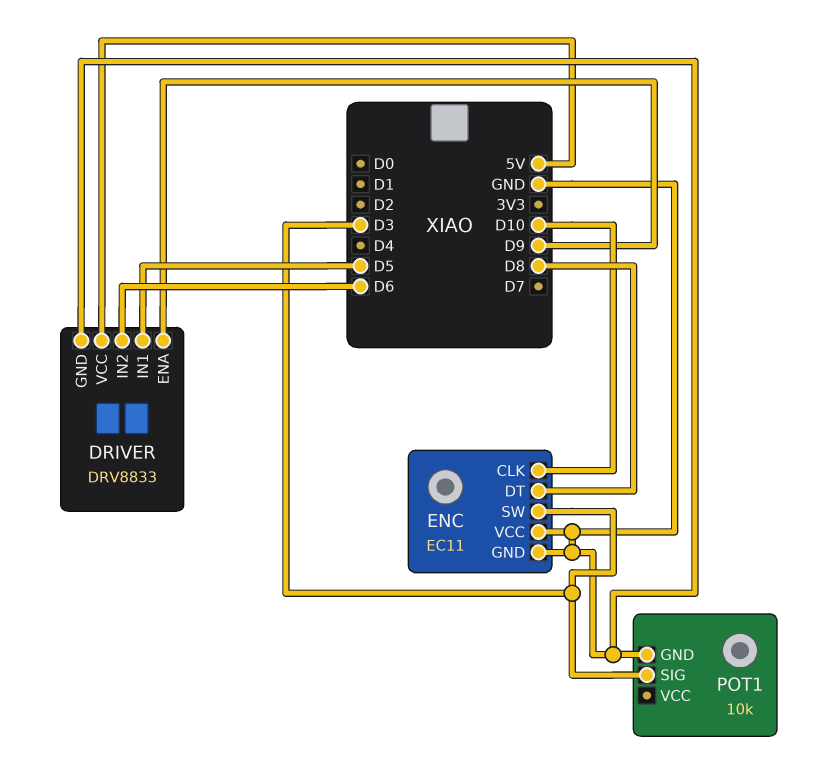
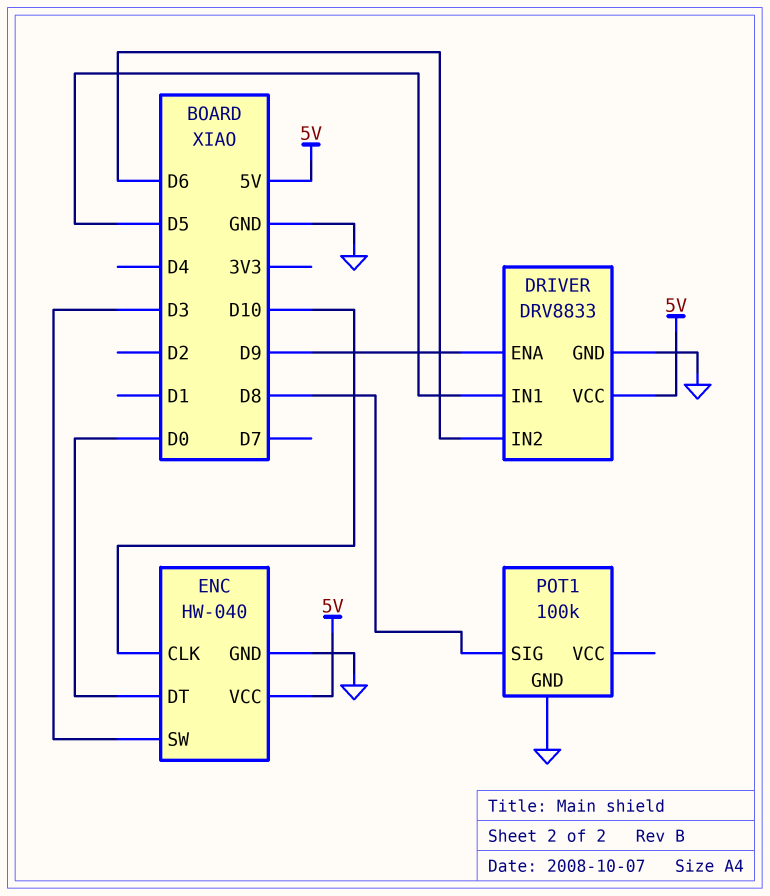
ENC: EC11 -> HW-040
ENC pin DT: D8 -> D0
ENC pin VCC: GND -> 5V
POT1: 10k -> 100k
POT1 pin SIG: D3 -> D8

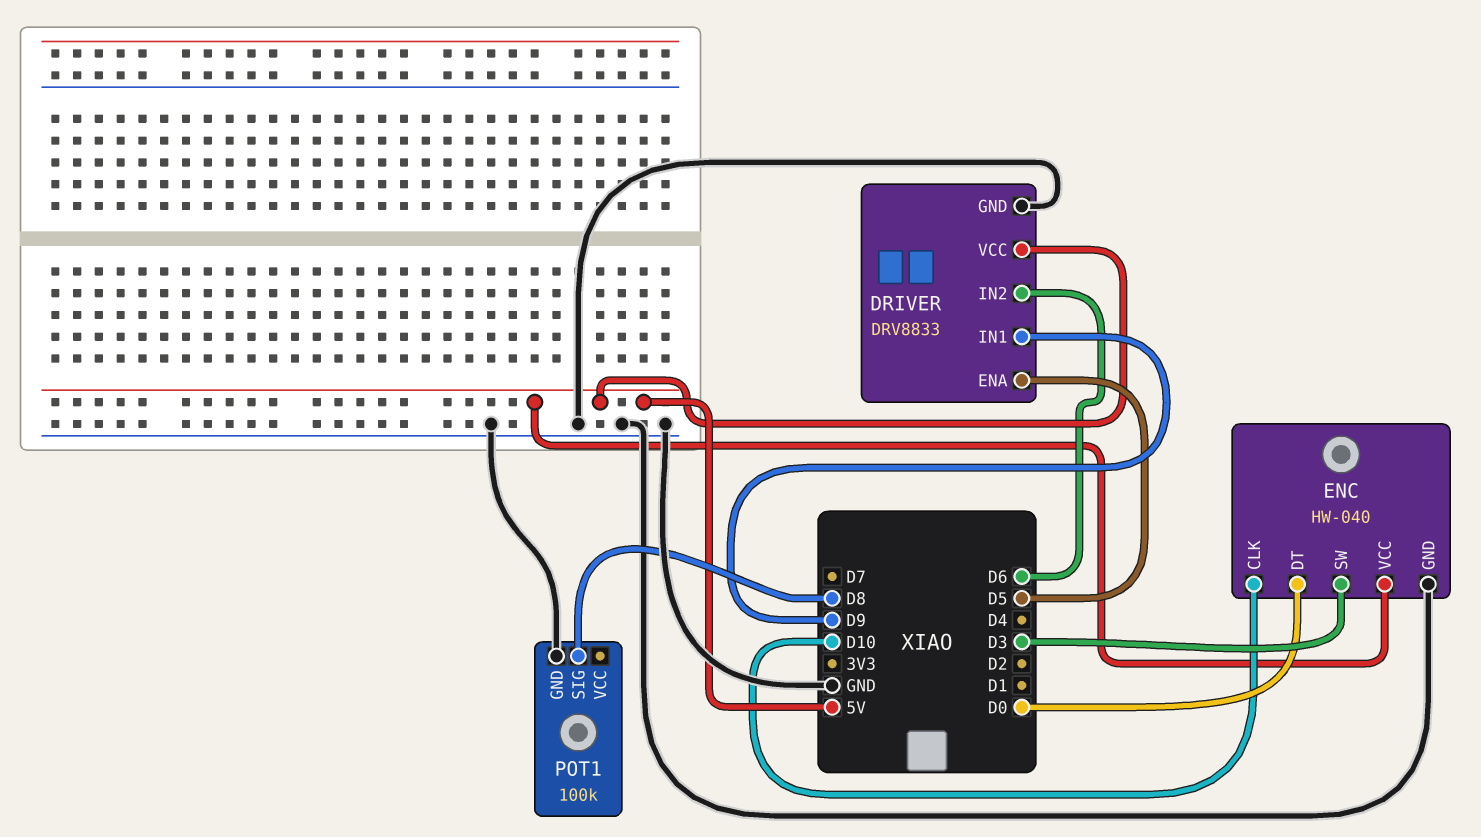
DRIVER pin ENA: D9 -> D5
DRIVER pin IN1: D5 -> D9

